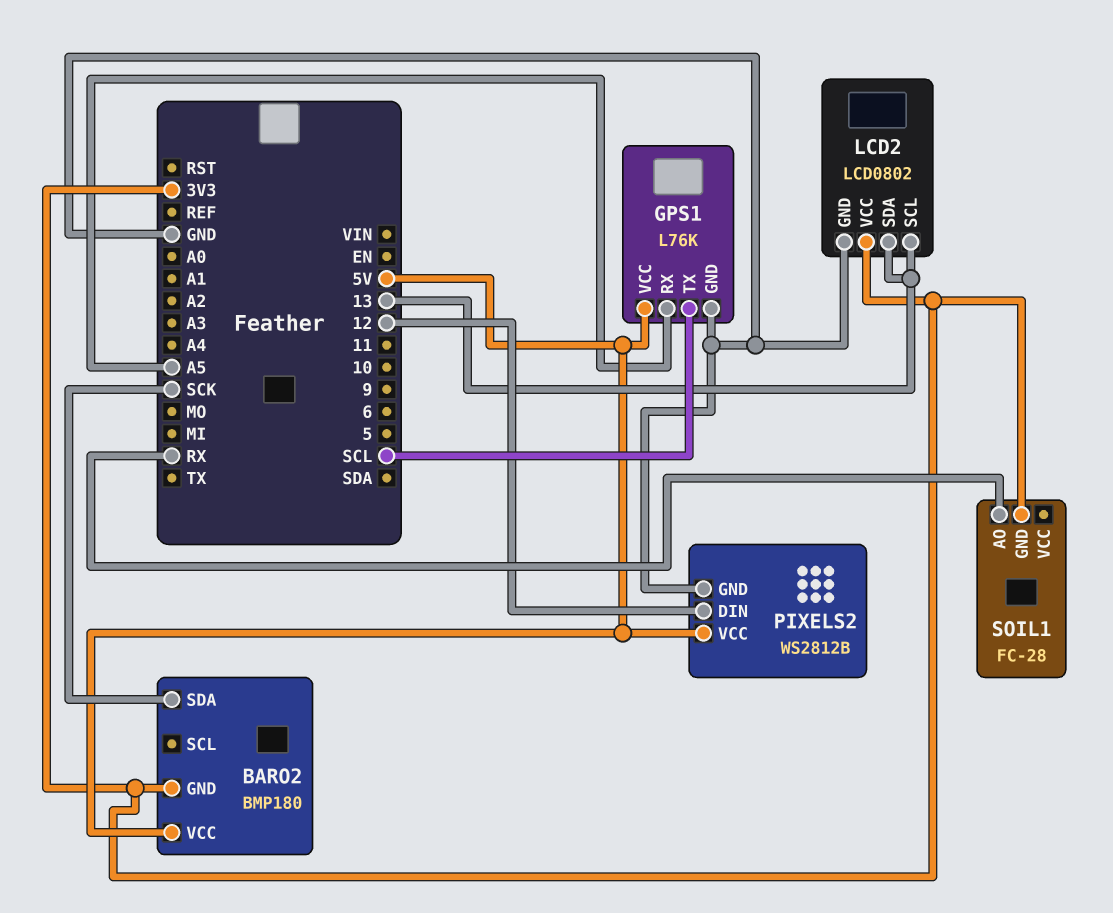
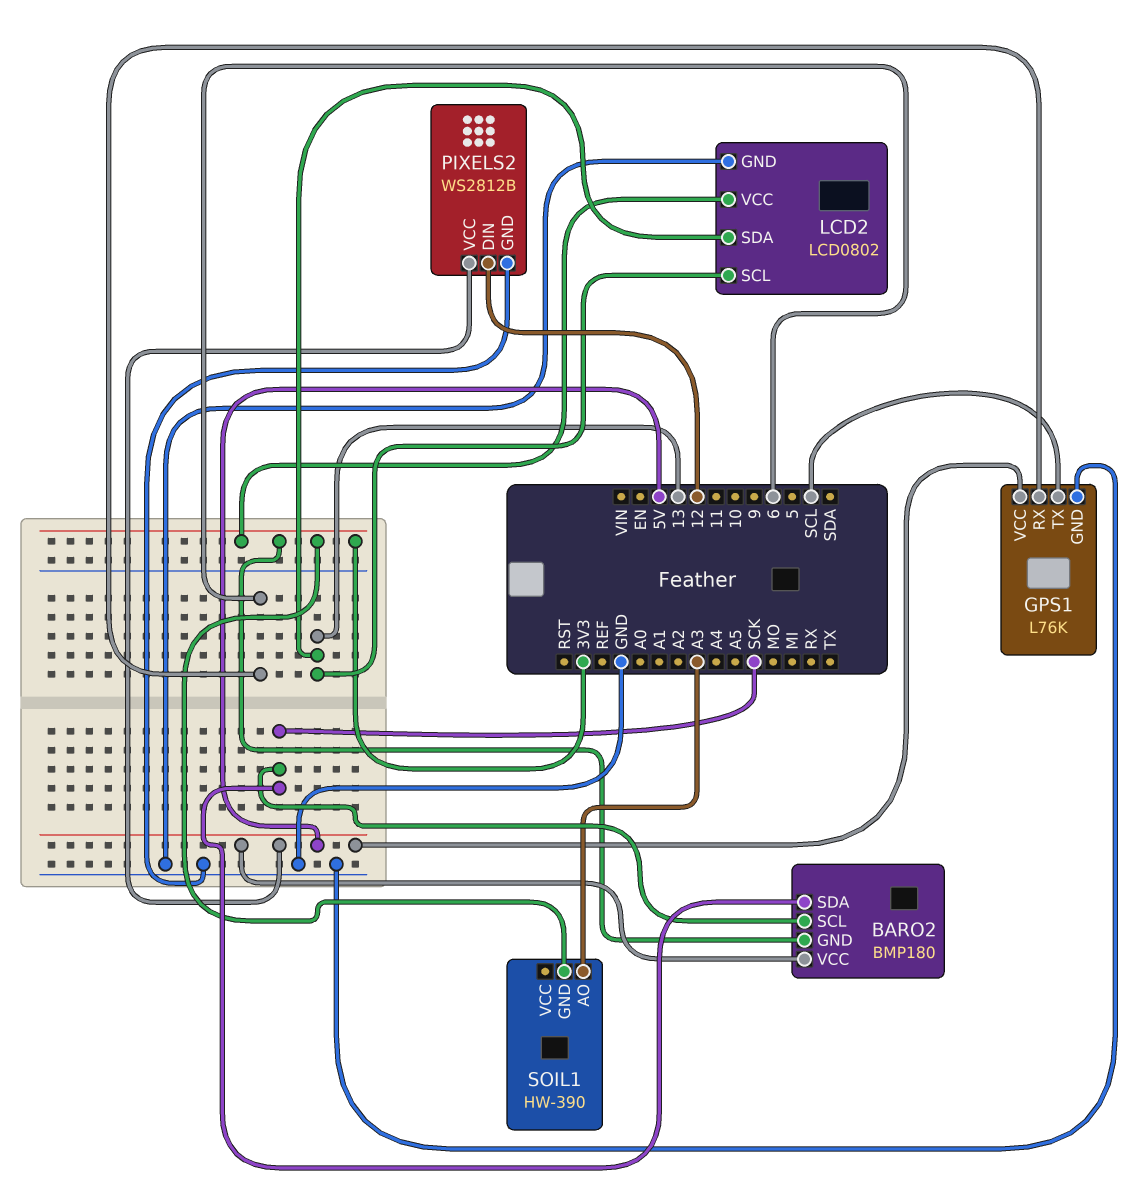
BARO2 pin SCL: none -> SCK
GPS1 pin RX: A5 -> 6
SOIL1: FC-28 -> HW-390
SOIL1 pin AO: RX -> A3

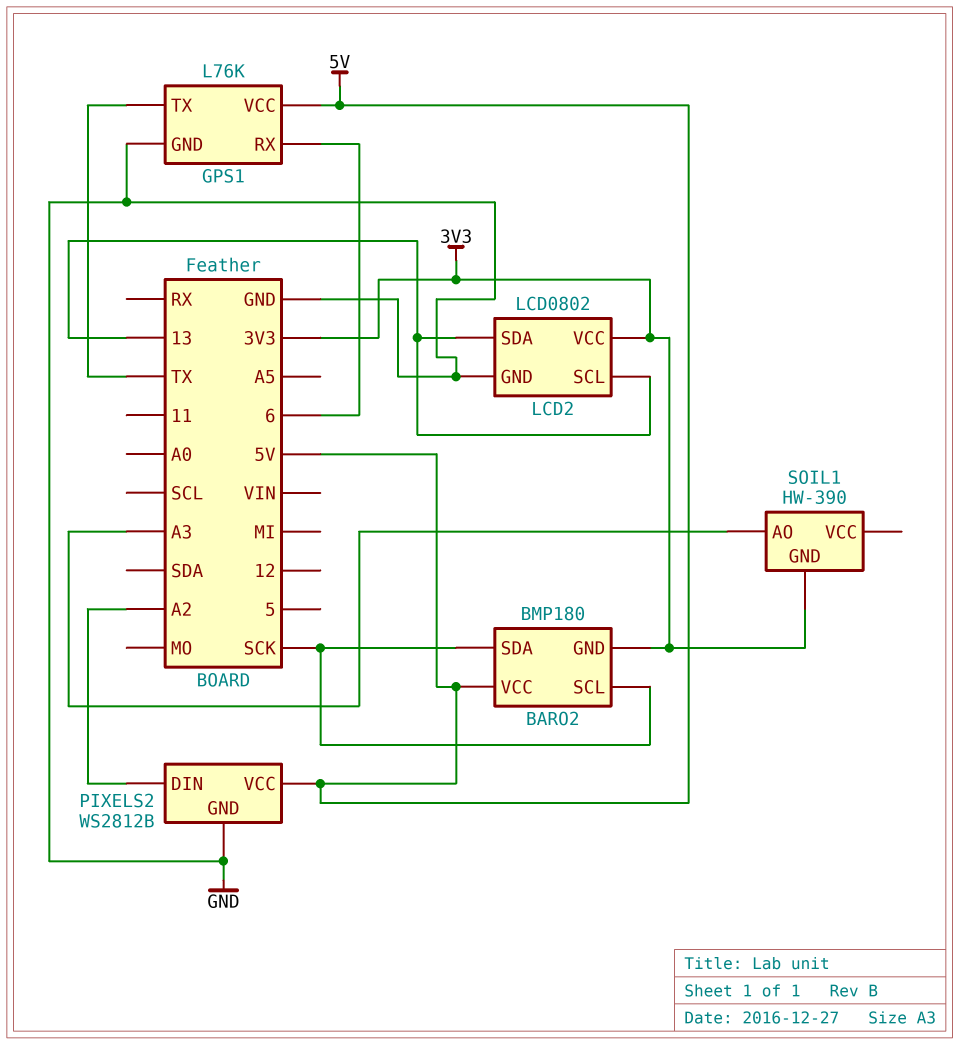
GPS1 pin TX: SCL -> TX
PIXELS2 pin DIN: 12 -> A2

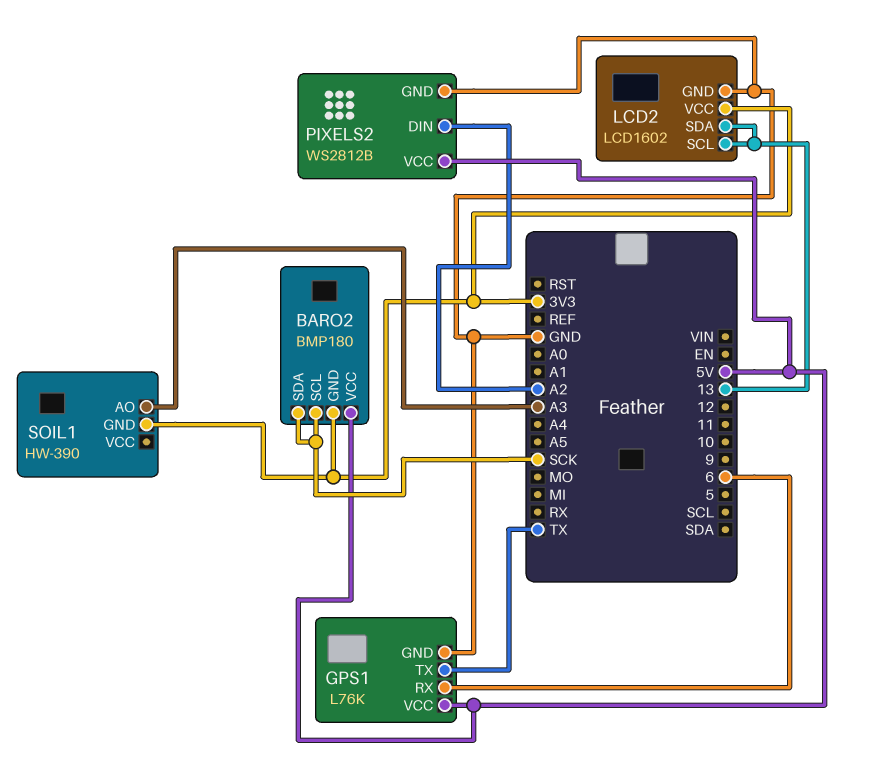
LCD2: LCD0802 -> LCD1602

